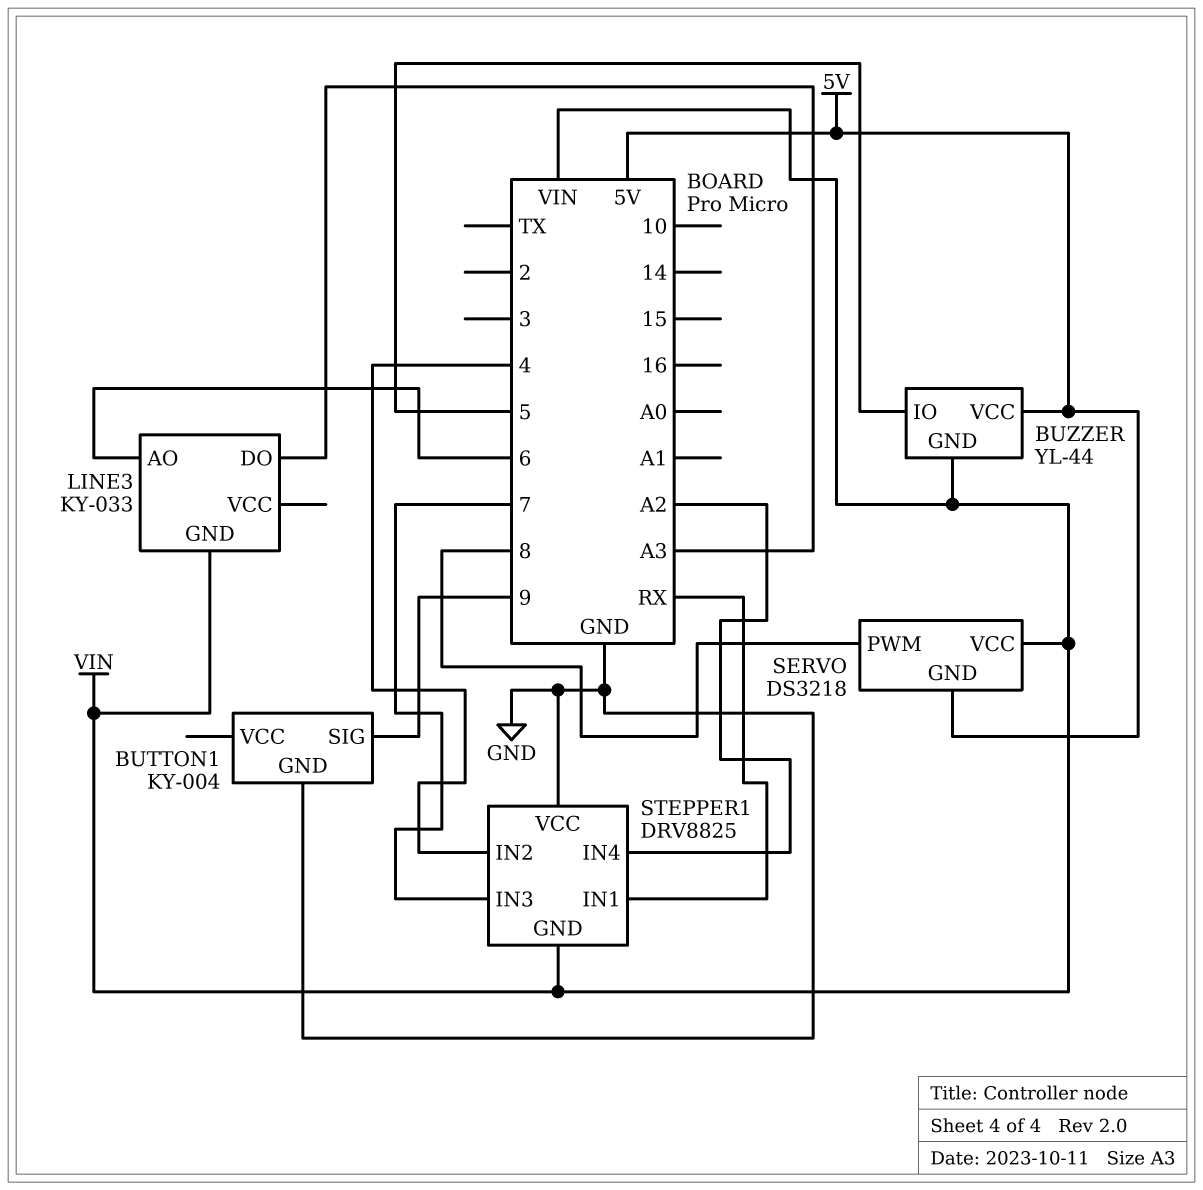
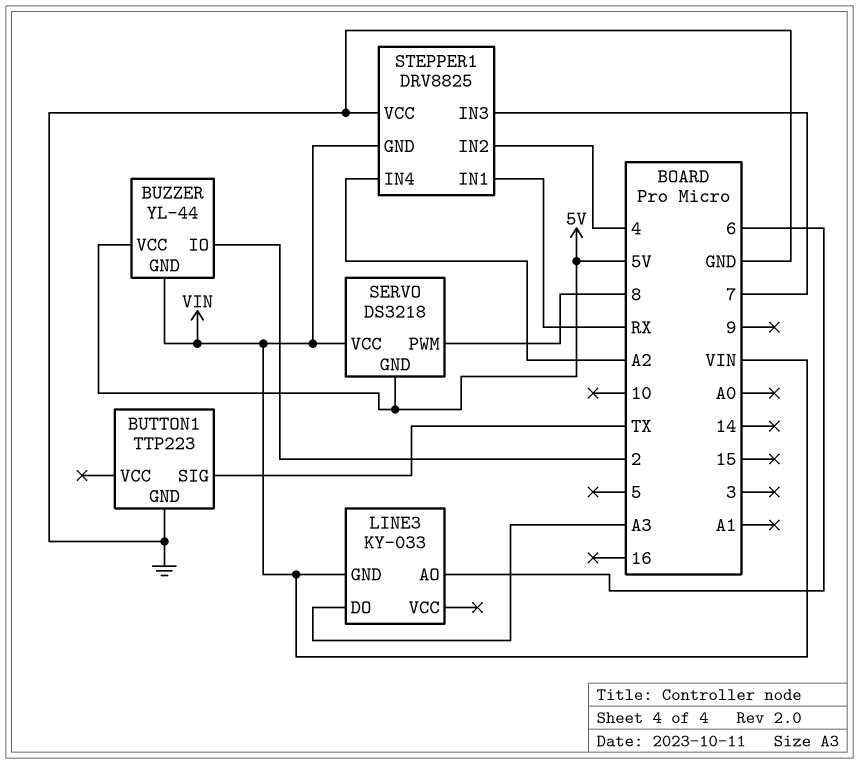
BUTTON1: KY-004 -> TTP223
BUTTON1 pin SIG: 9 -> TX
BUZZER pin IO: 5 -> 2

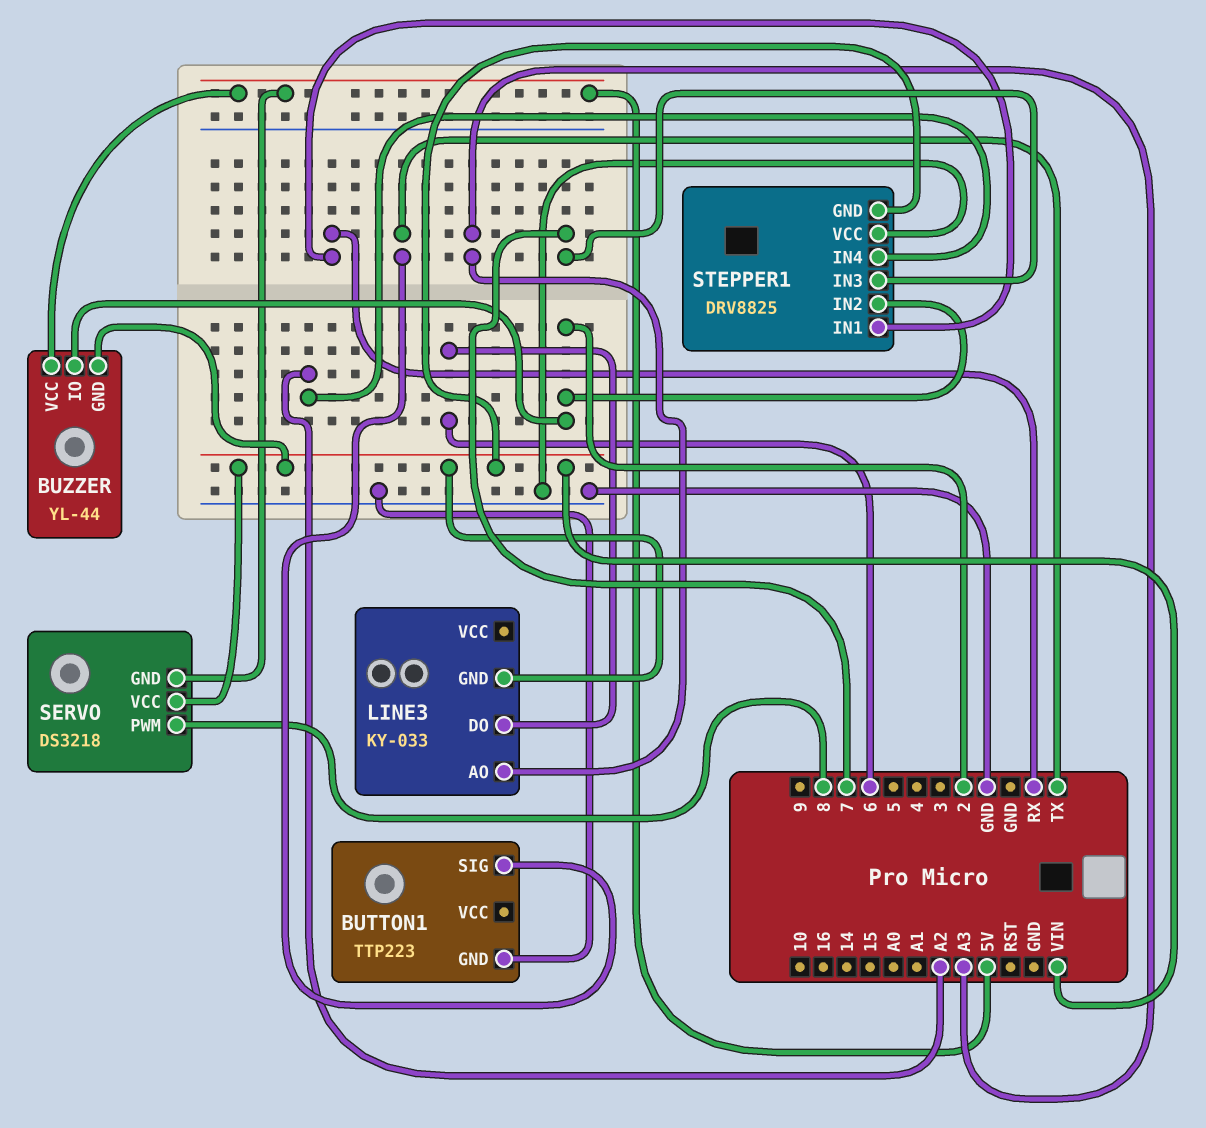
LINE3 pin AO: 6 -> A3
LINE3 pin DO: A3 -> 6
STEPPER1 pin IN2: 4 -> 2

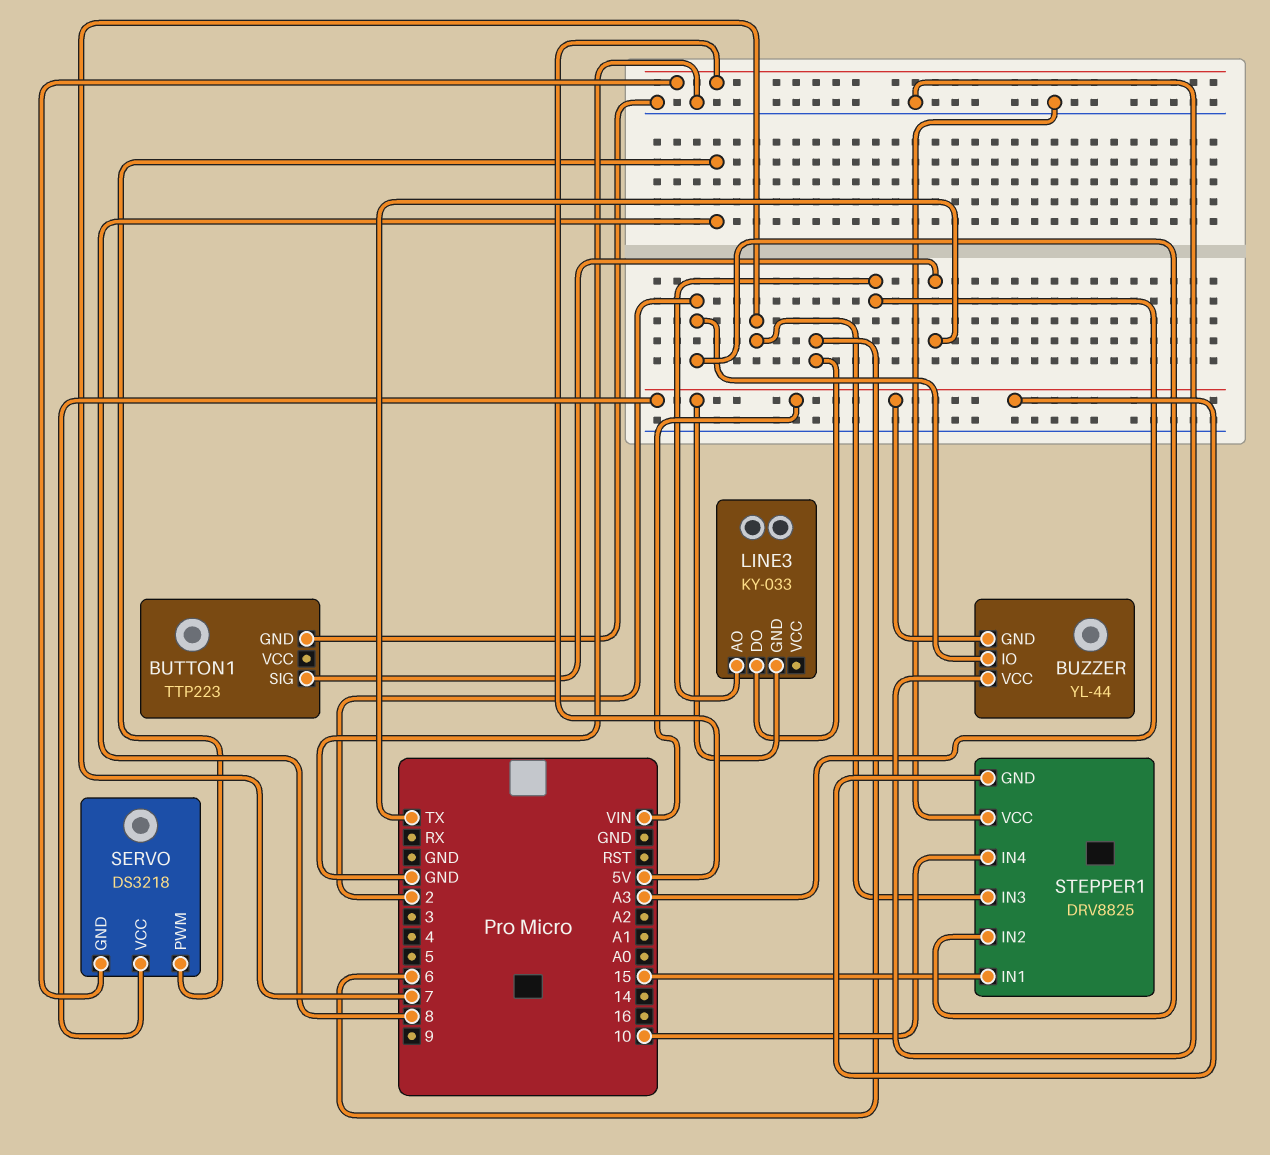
BUZZER pin VCC: 5V -> GND
STEPPER1 pin IN1: RX -> 15
STEPPER1 pin IN4: A2 -> 10

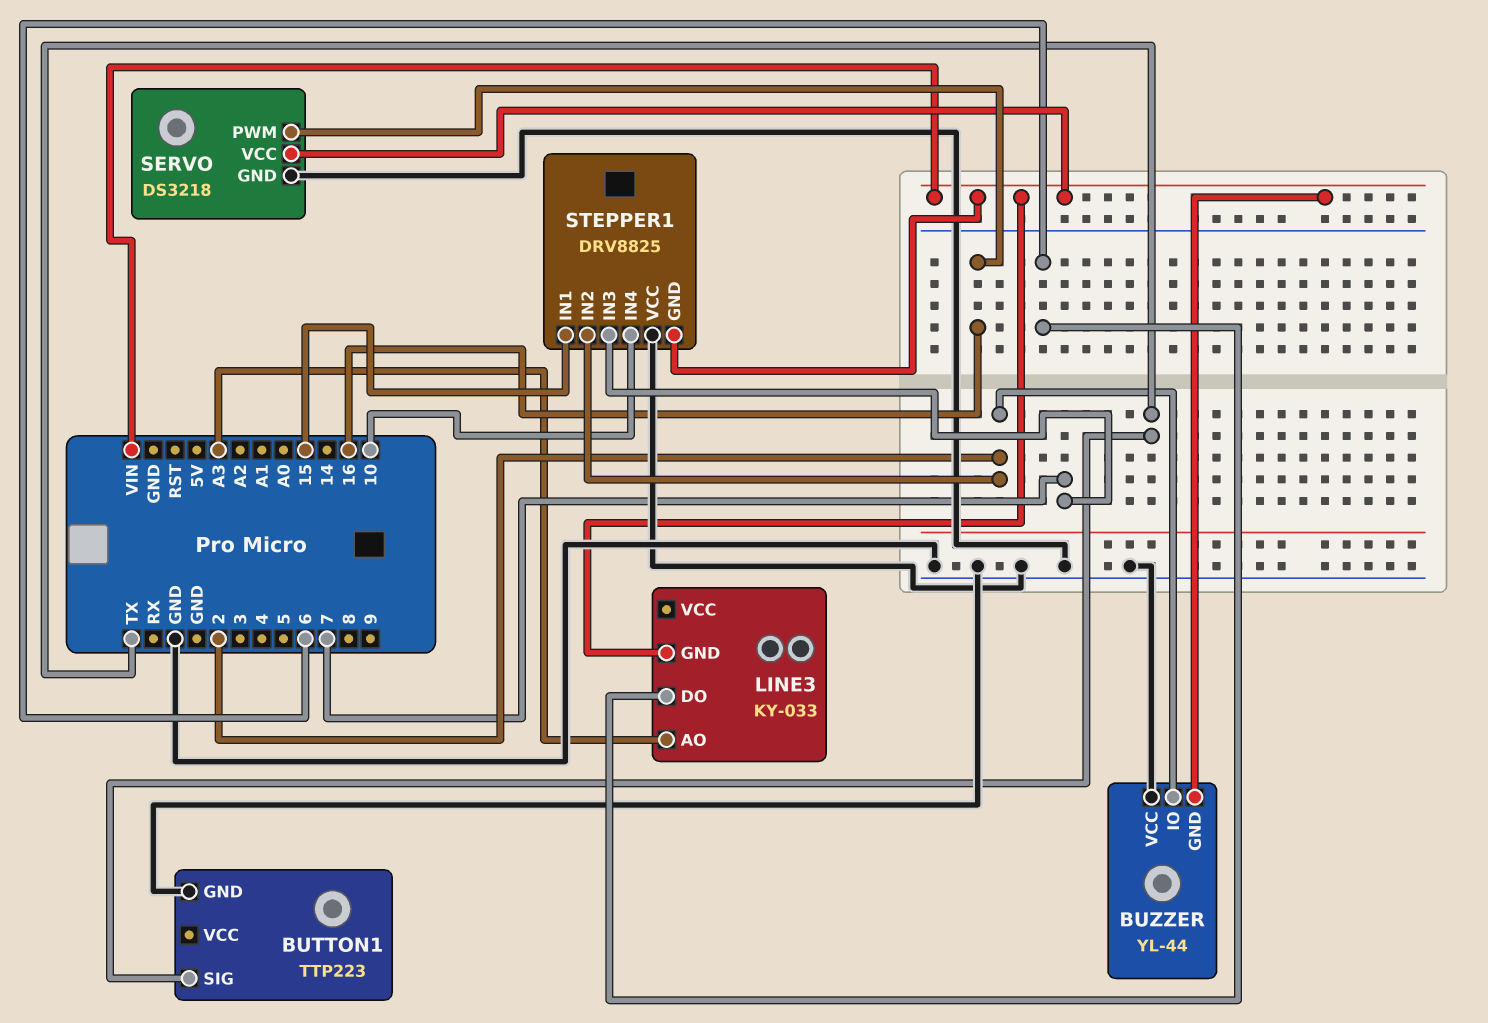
SERVO pin GND: 5V -> GND
SERVO pin PWM: 8 -> 16

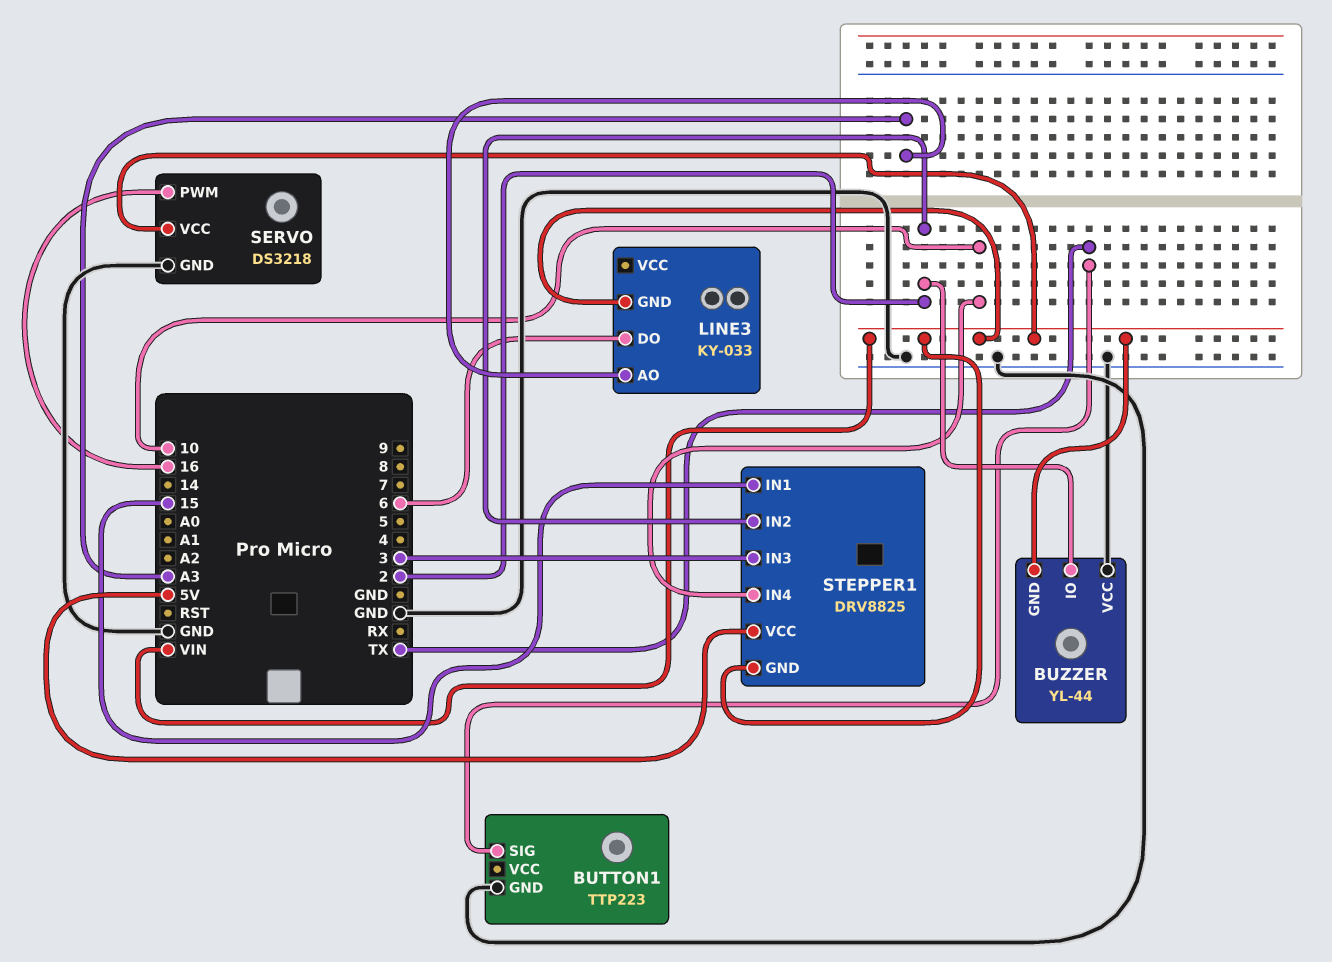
STEPPER1 pin IN3: 7 -> 3
STEPPER1 pin VCC: GND -> 5V

